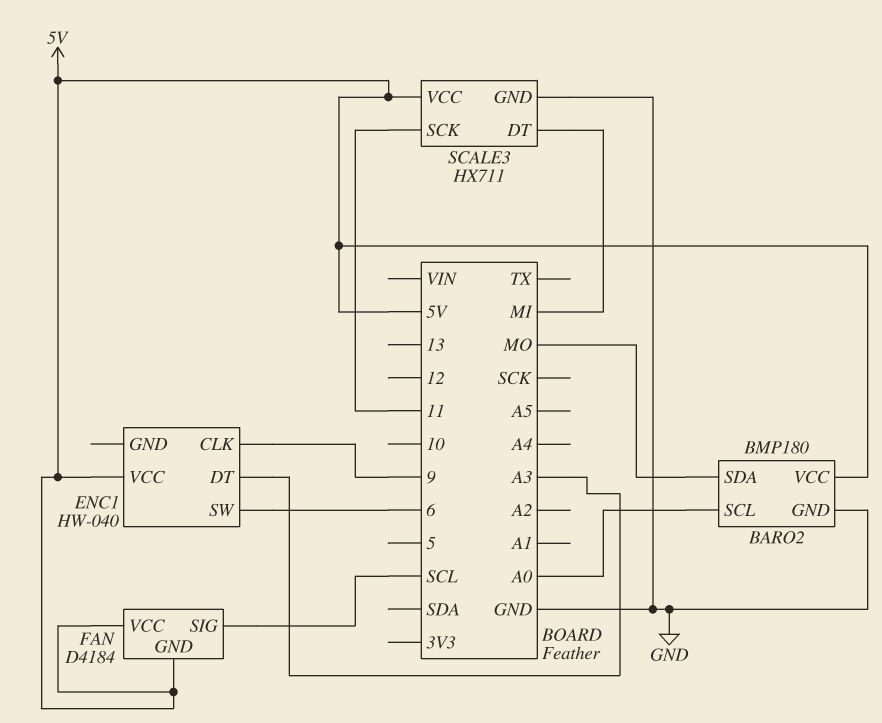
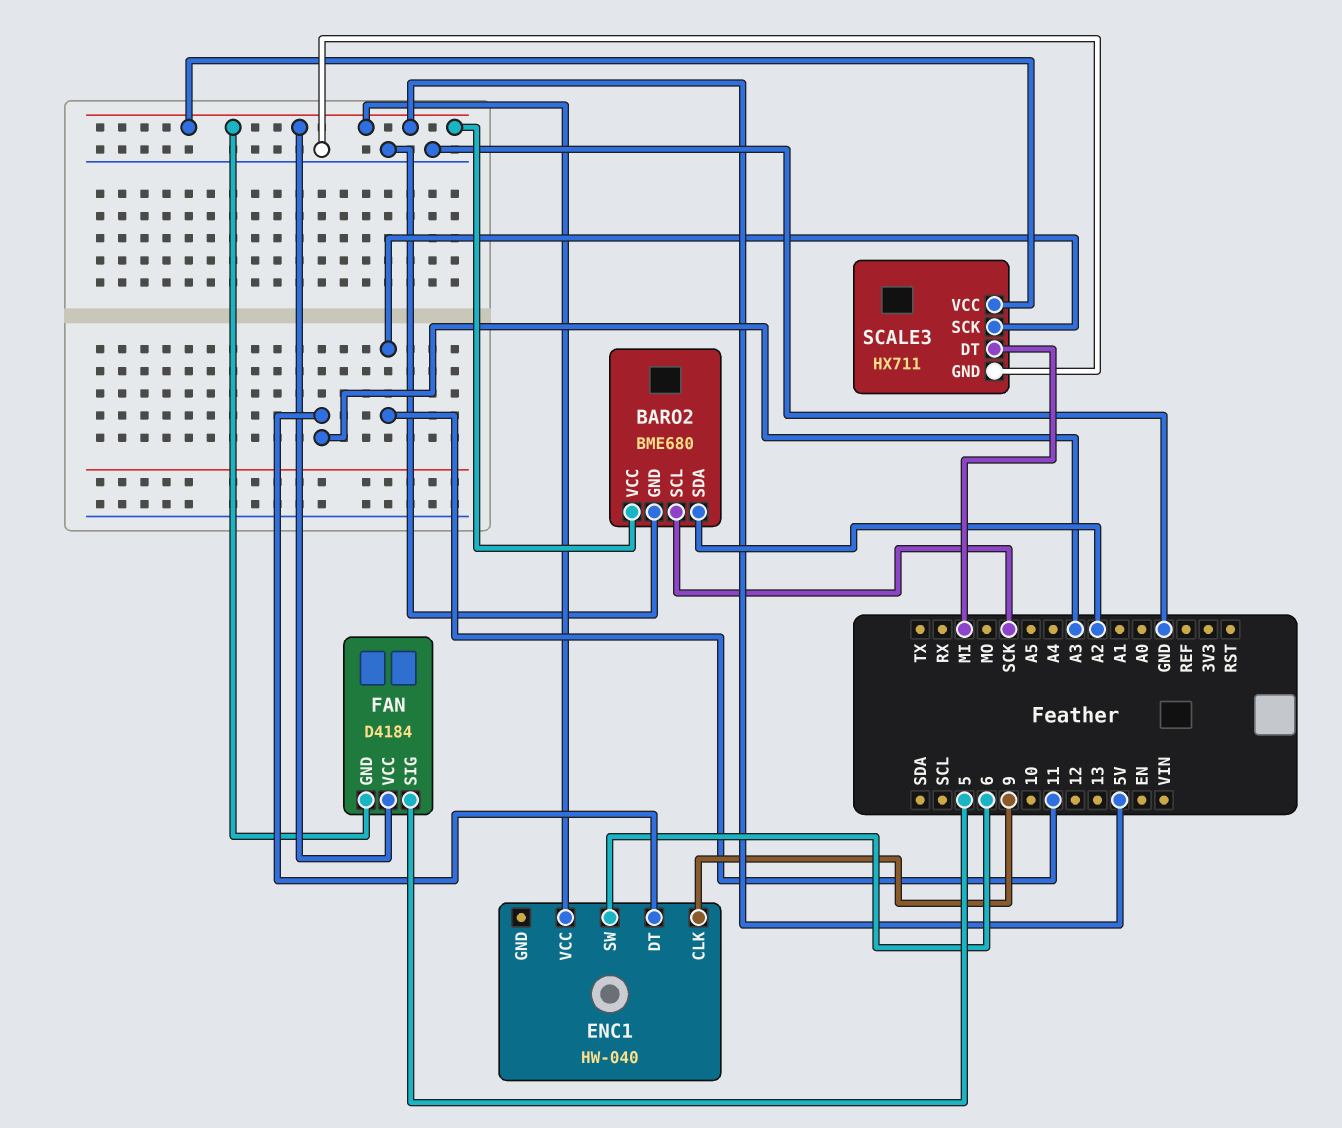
BARO2: BMP180 -> BME680
BARO2 pin SCL: A0 -> SCK
BARO2 pin SDA: MO -> A2
FAN pin SIG: SCL -> 5

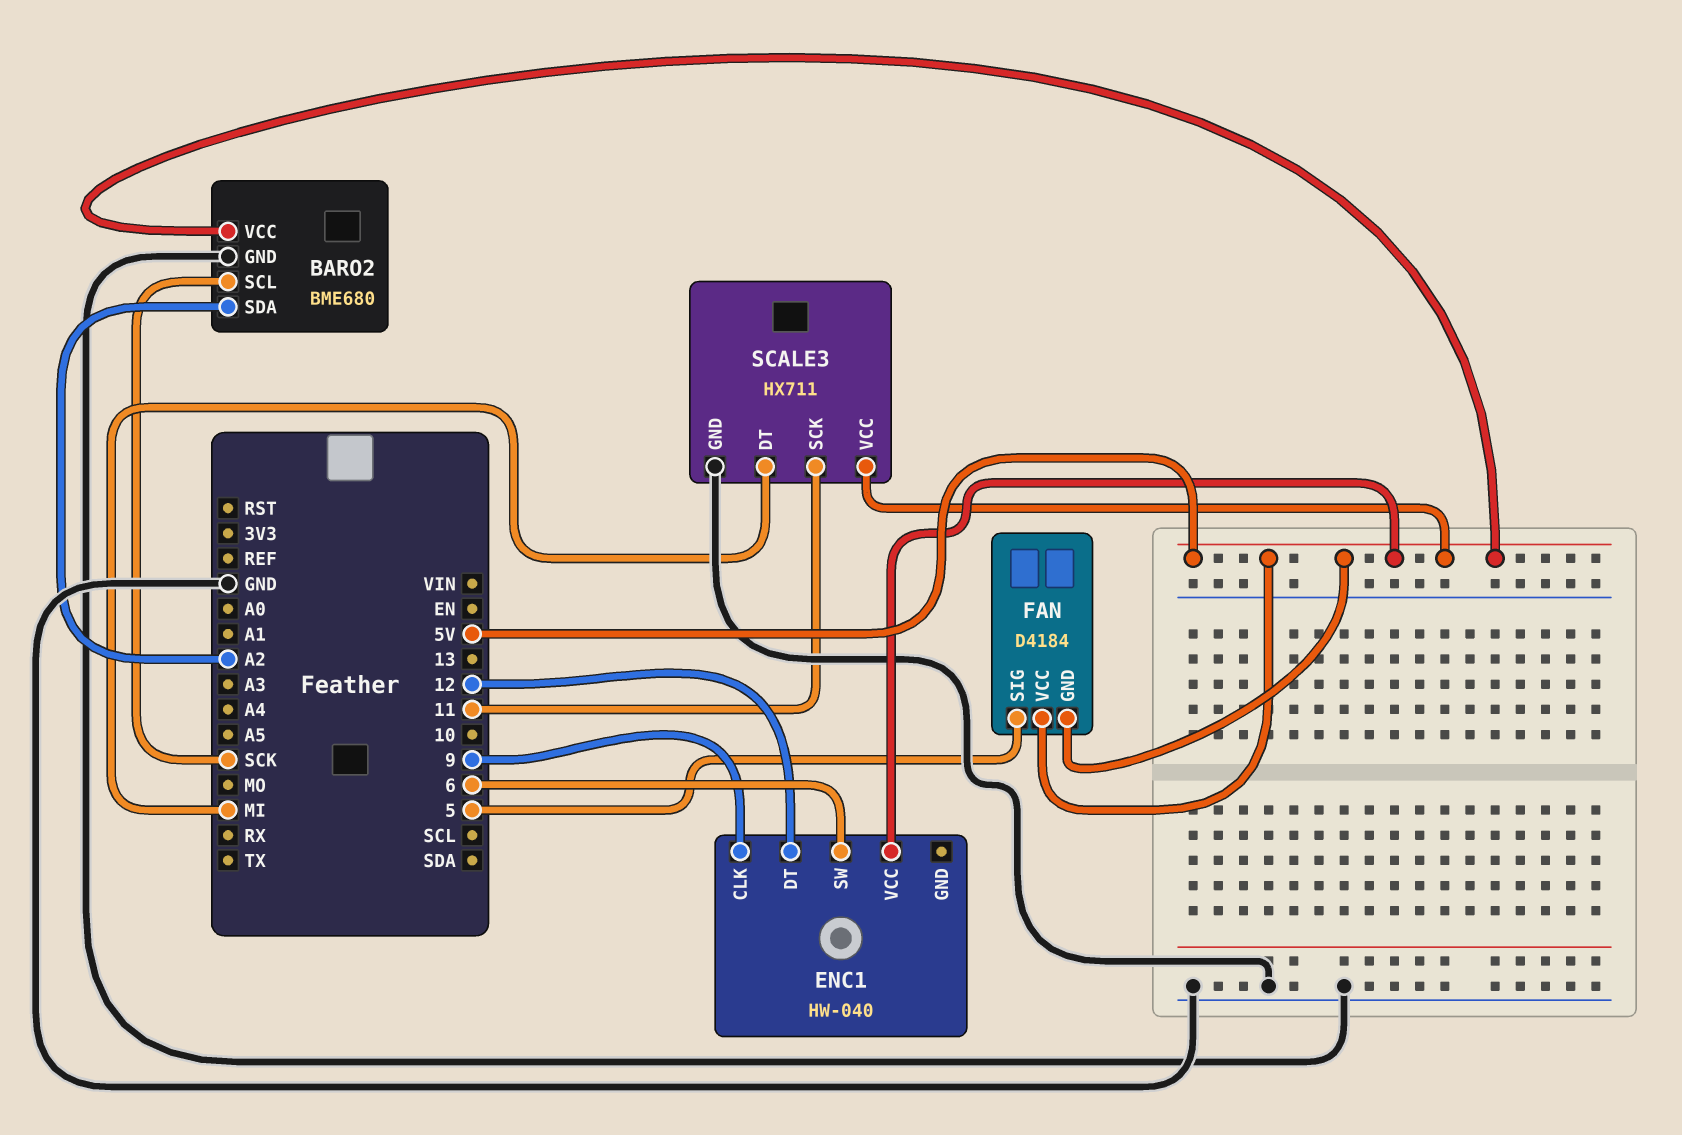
ENC1 pin DT: A3 -> 12

